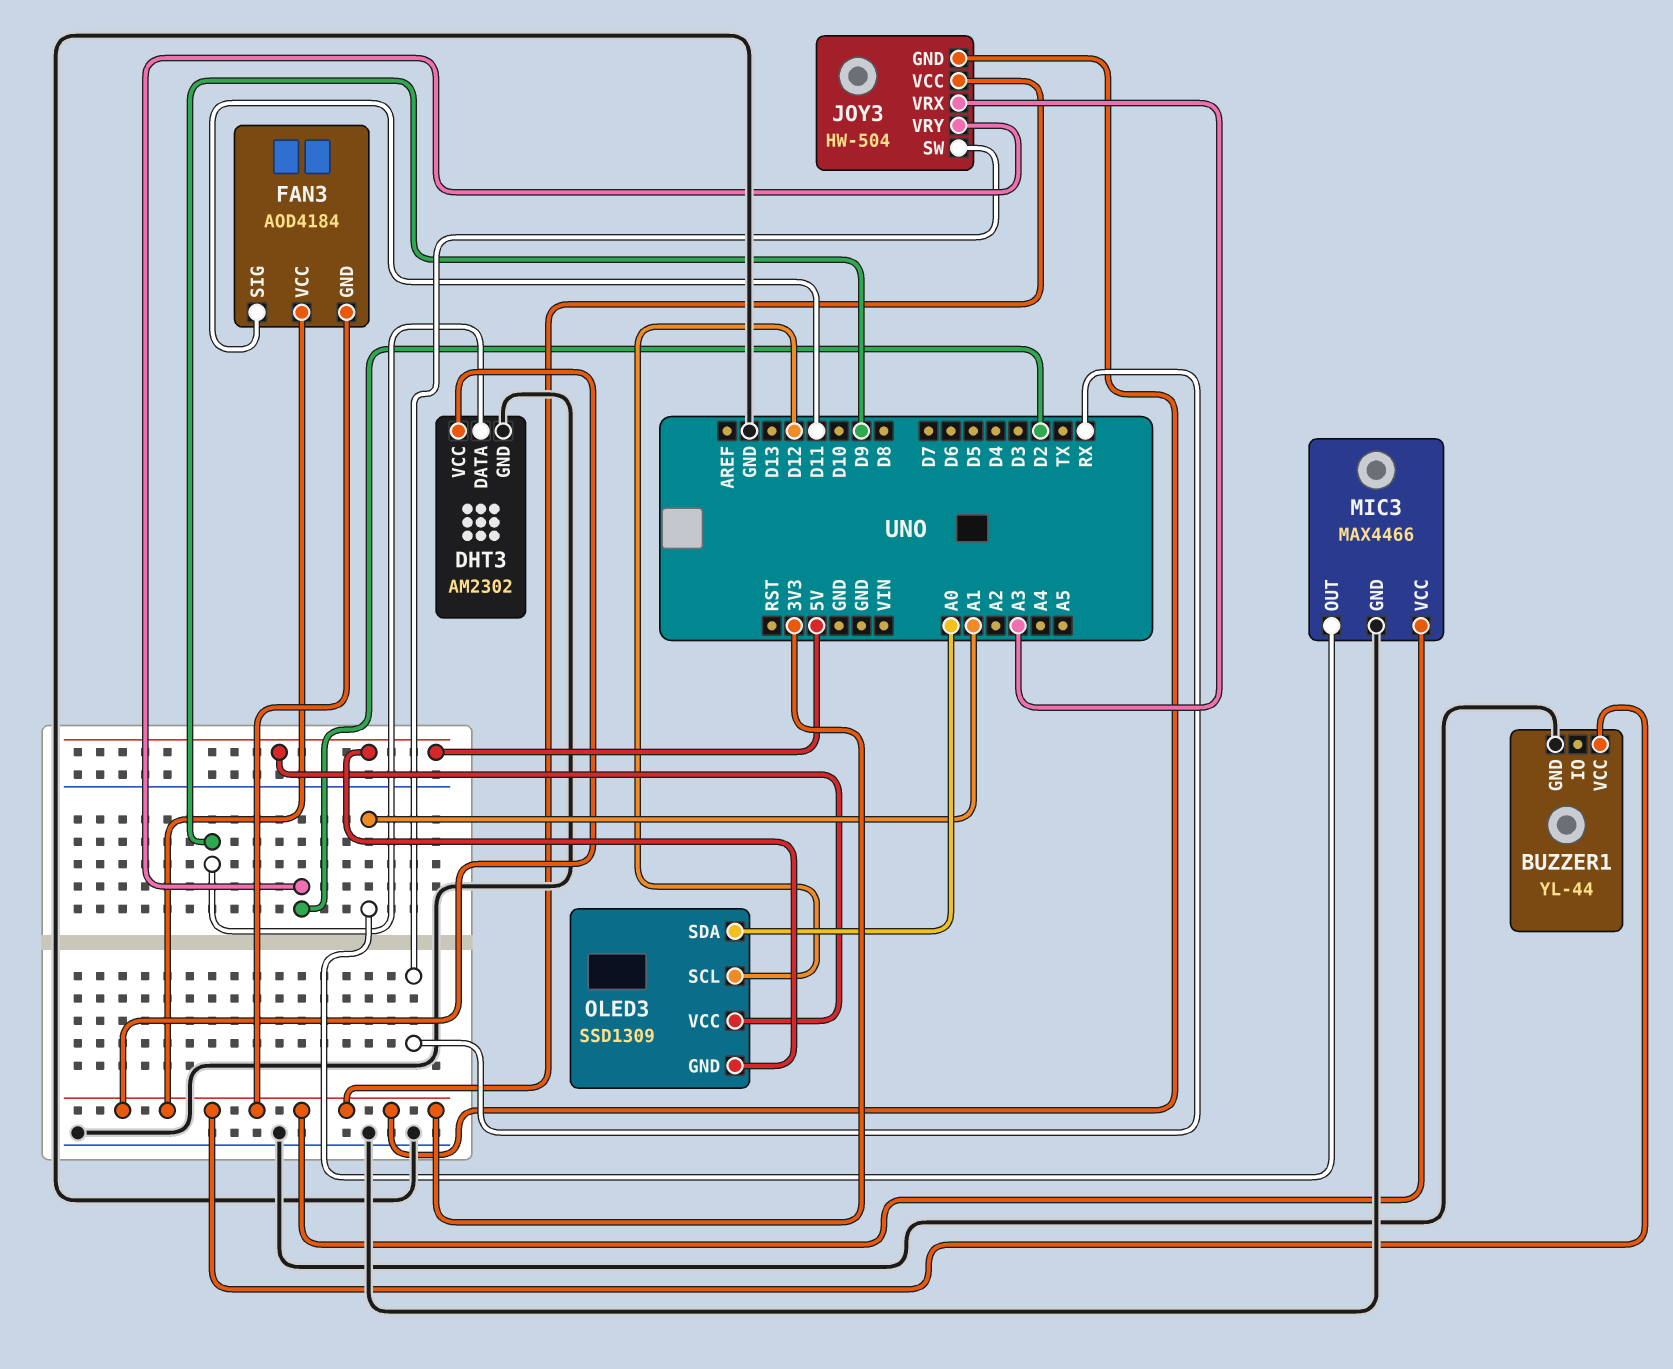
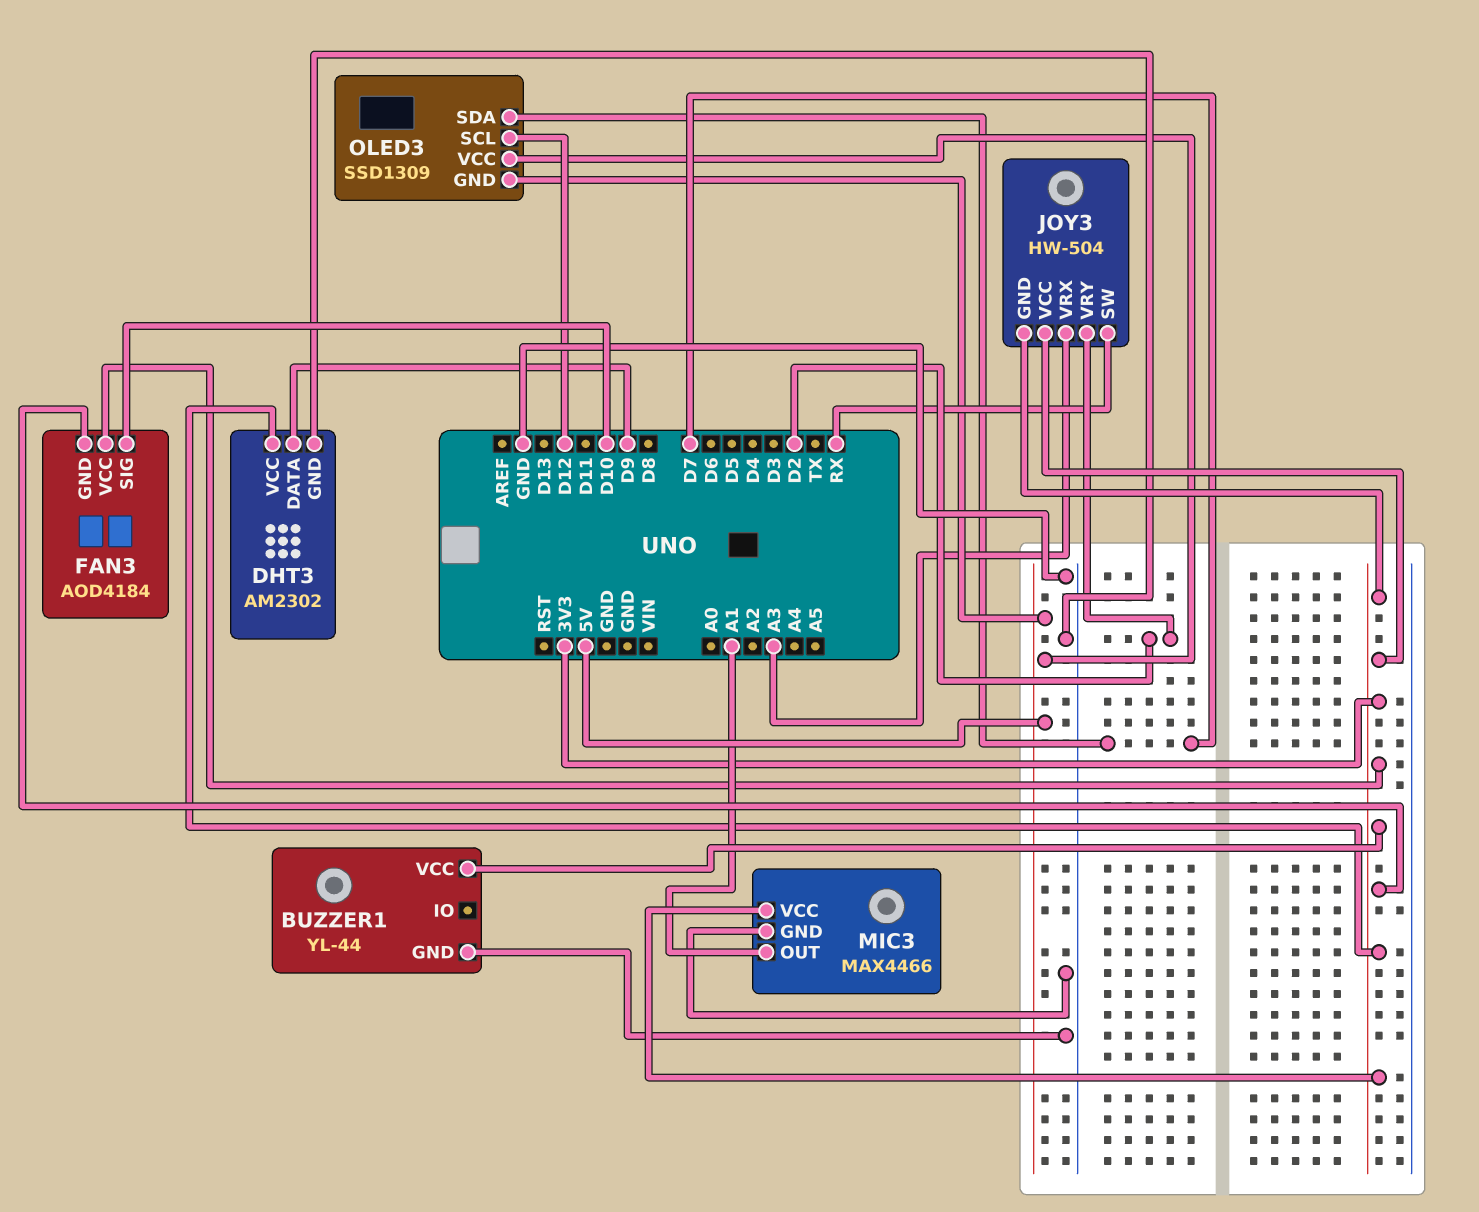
FAN3 pin SIG: D11 -> D10
OLED3 pin SDA: A0 -> D7

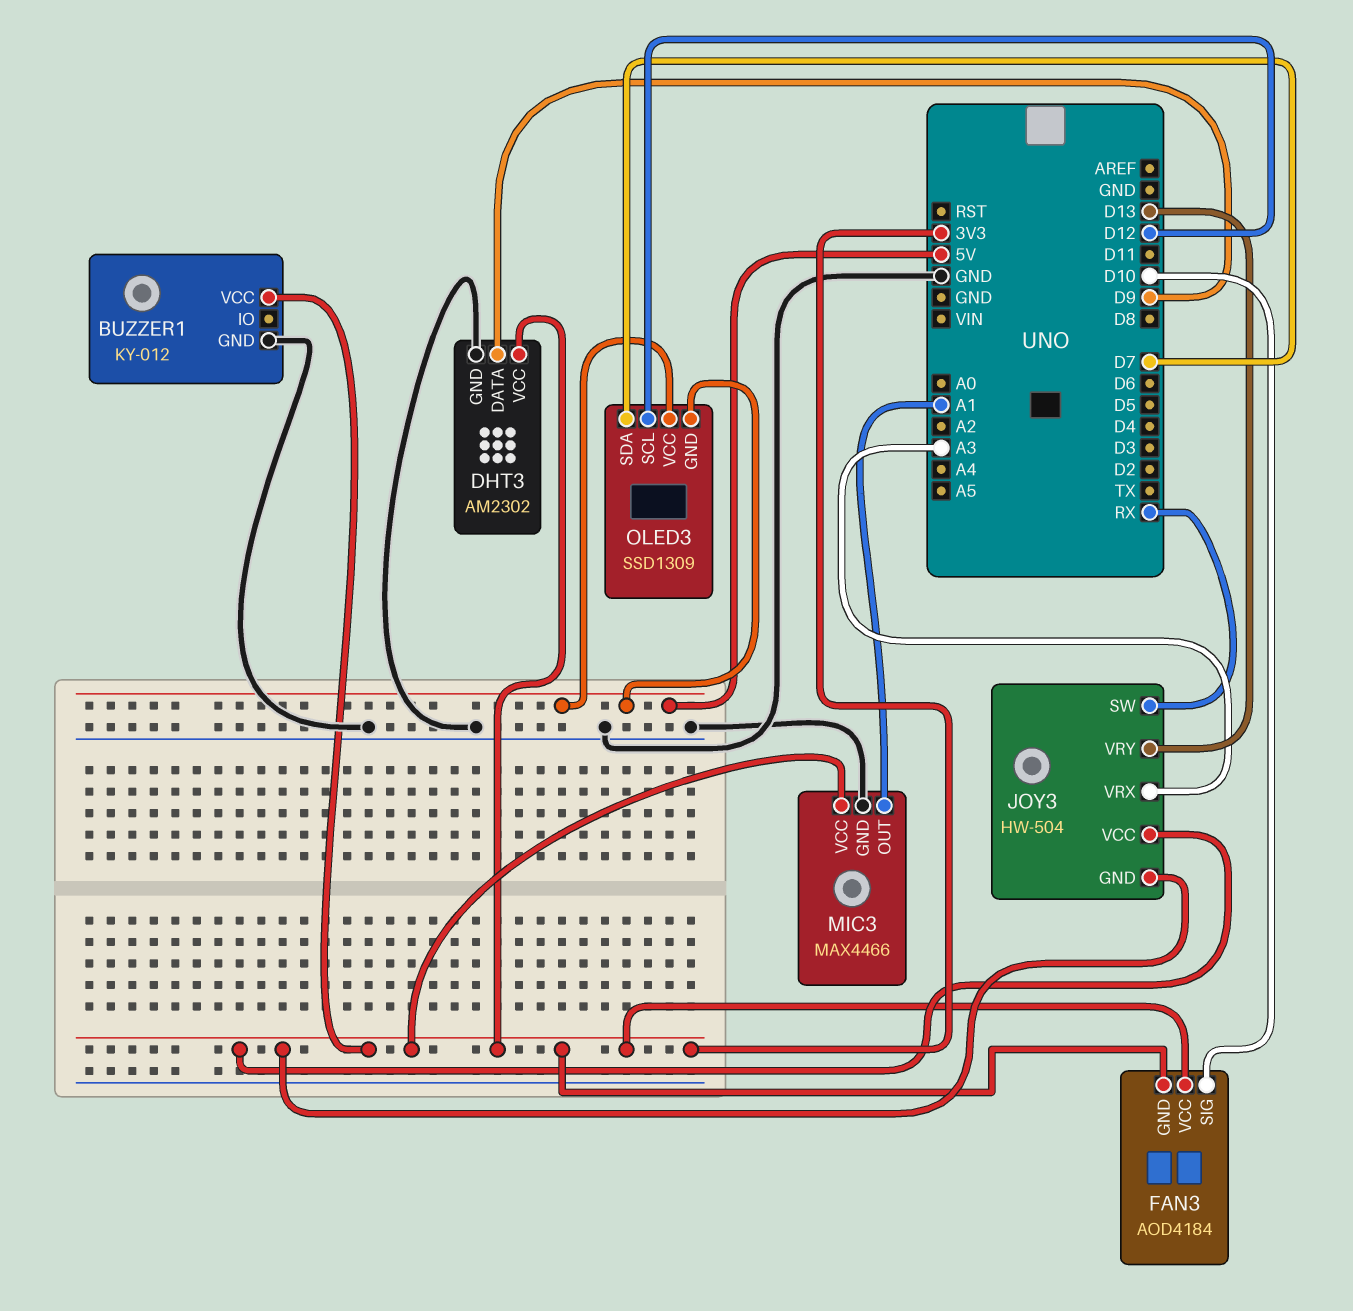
BUZZER1: YL-44 -> KY-012
JOY3 pin VRY: D2 -> D13

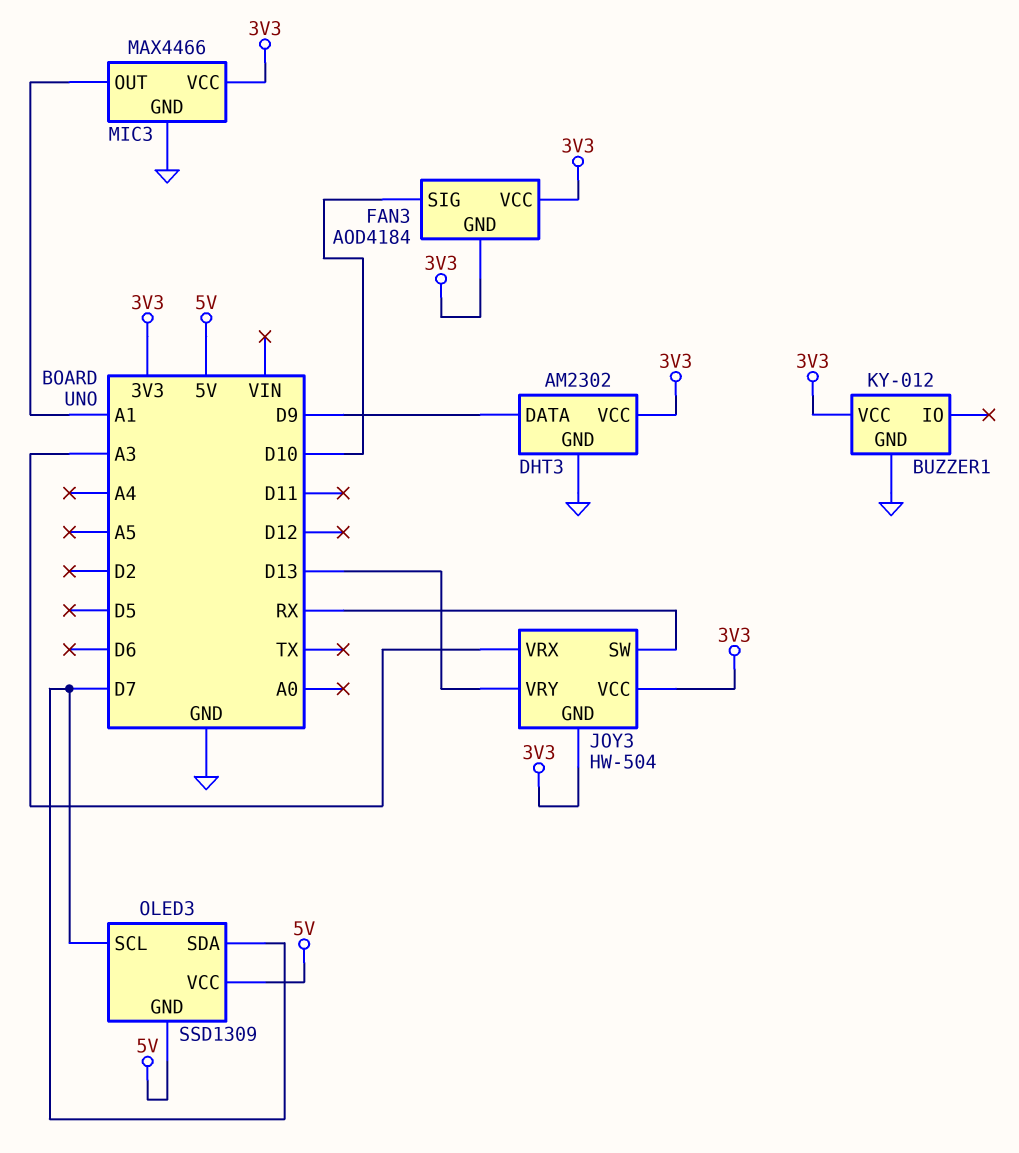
OLED3 pin SCL: D12 -> D7

